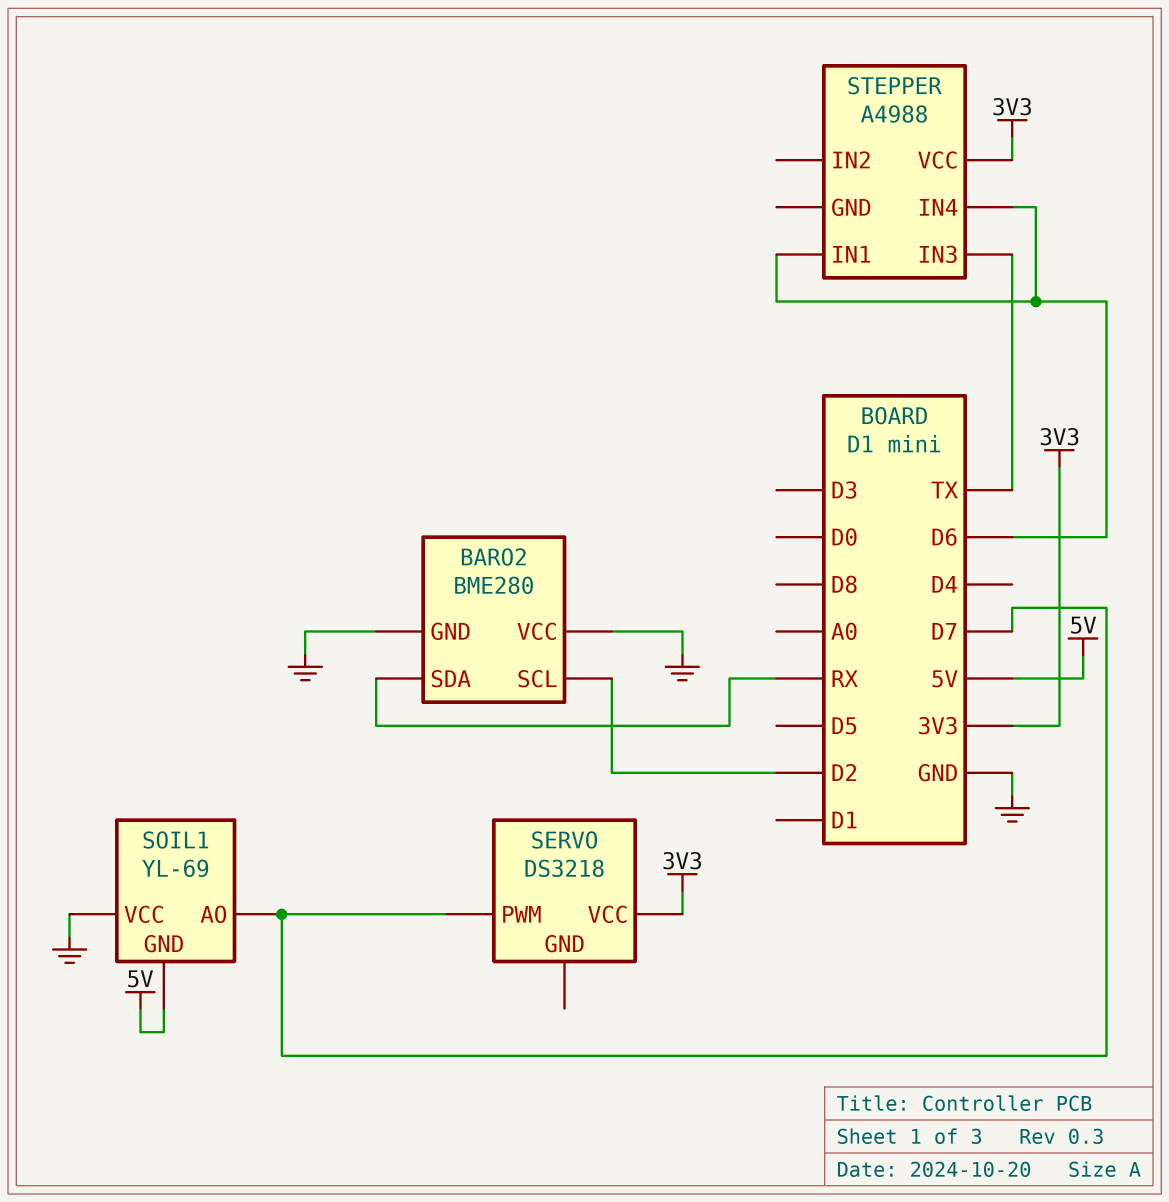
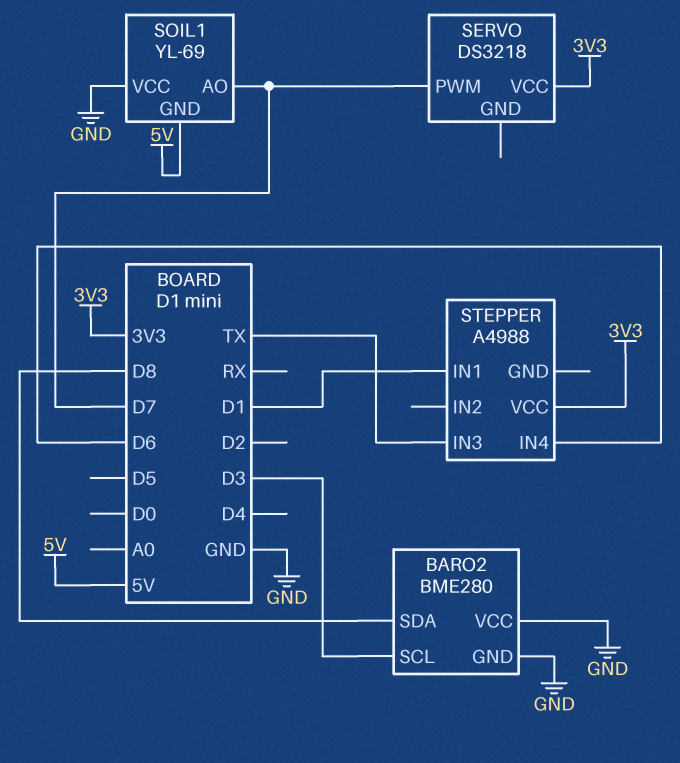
BARO2 pin SCL: D2 -> D3
BARO2 pin SDA: RX -> D8
STEPPER pin IN1: D6 -> D1

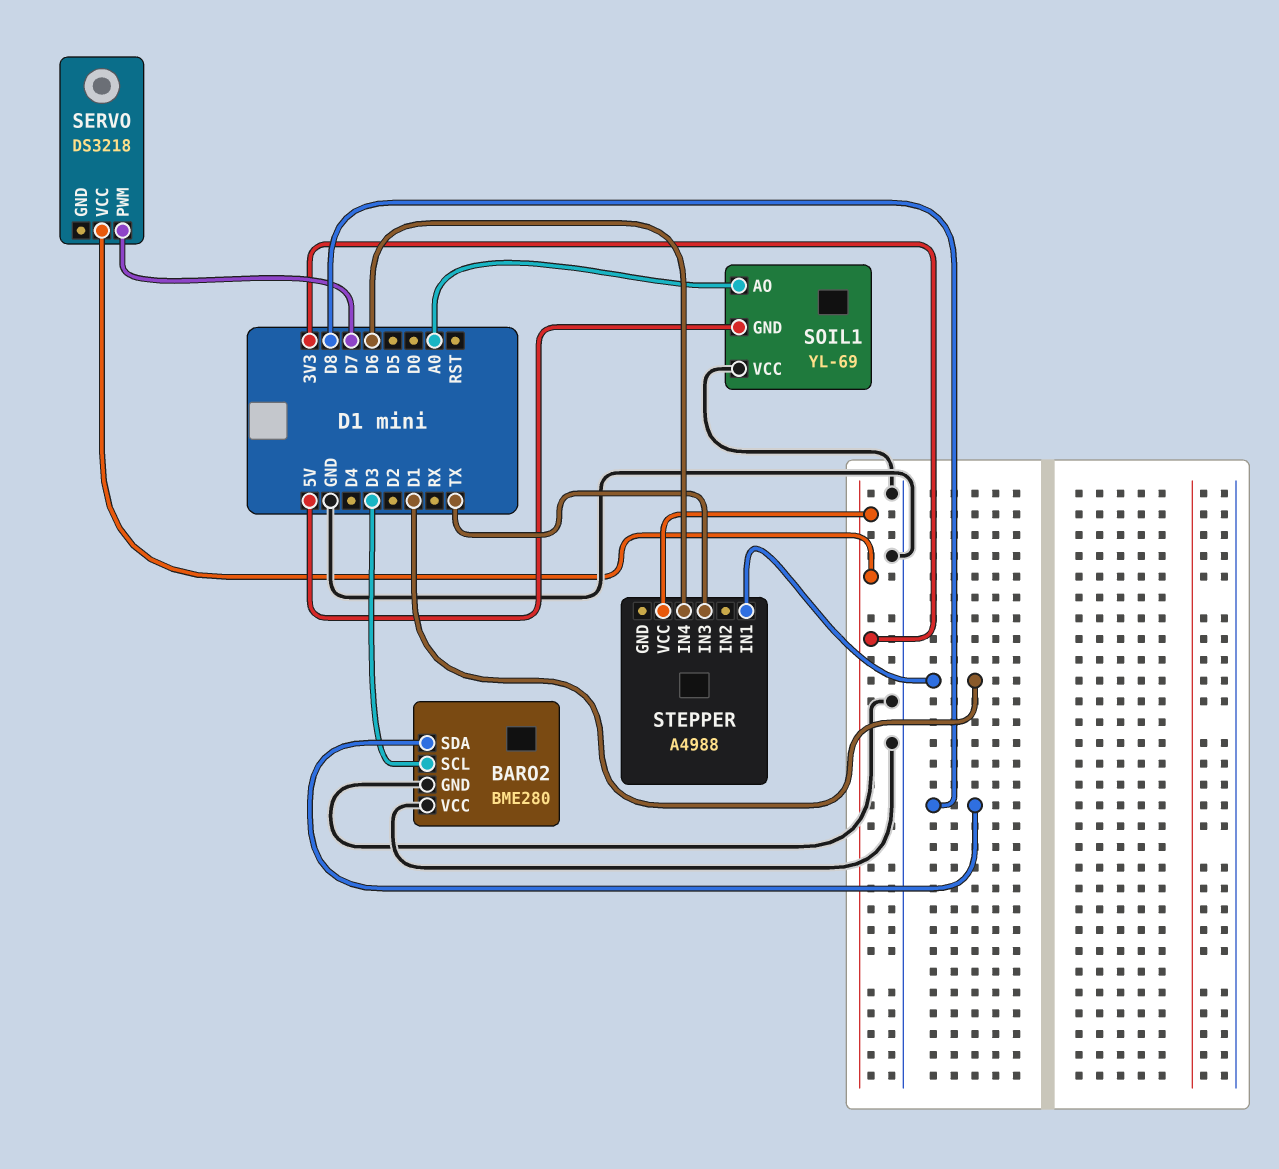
SOIL1 pin AO: D7 -> A0

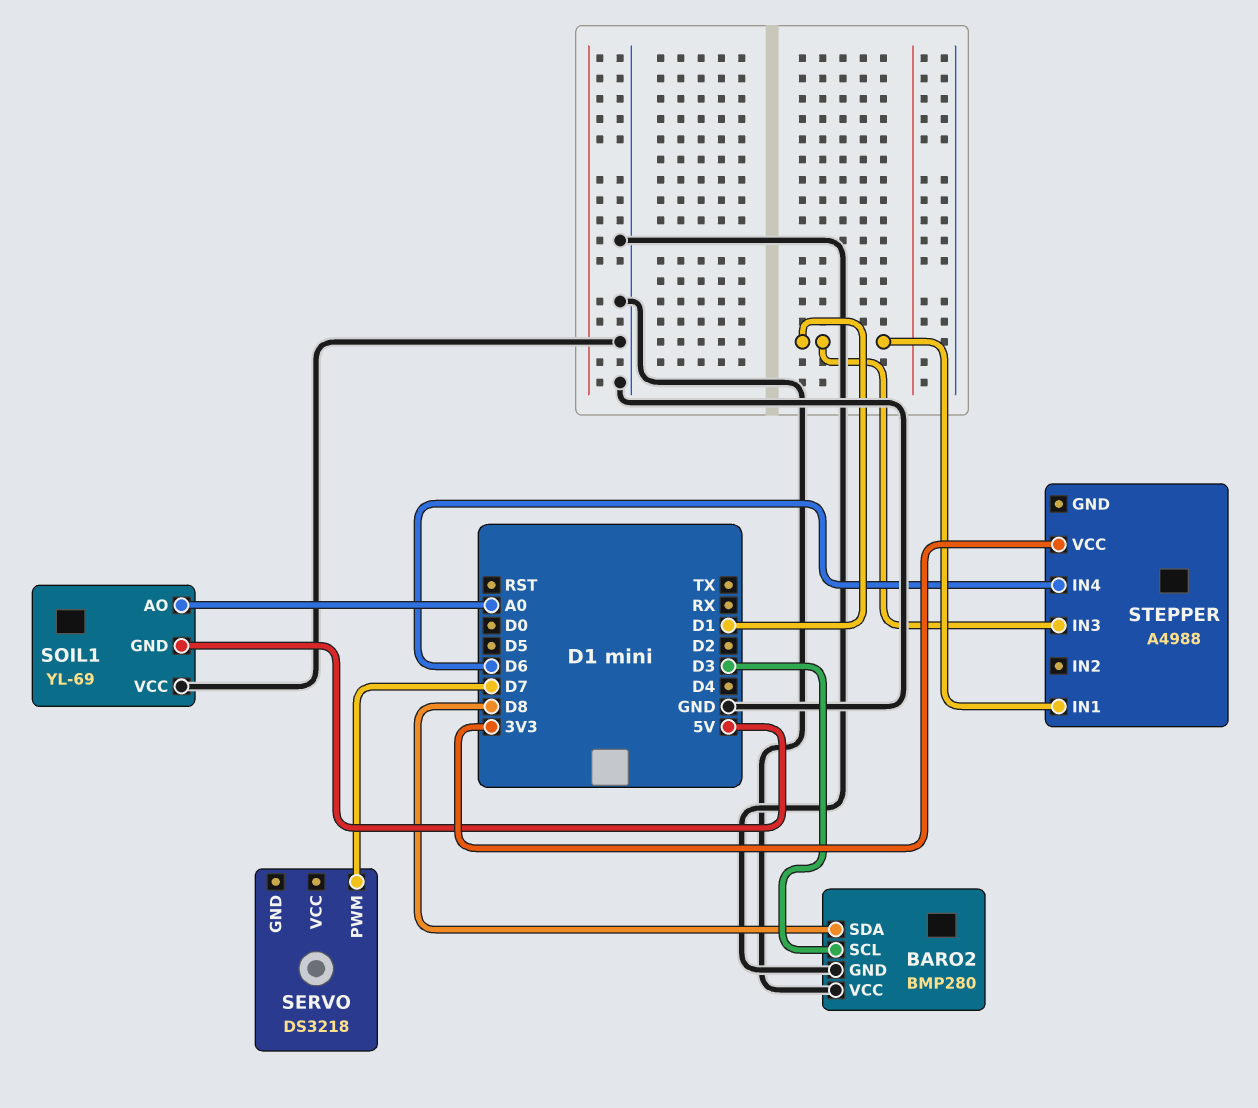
BARO2: BME280 -> BMP280
SERVO pin VCC: 3V3 -> none
STEPPER pin IN3: TX -> D1

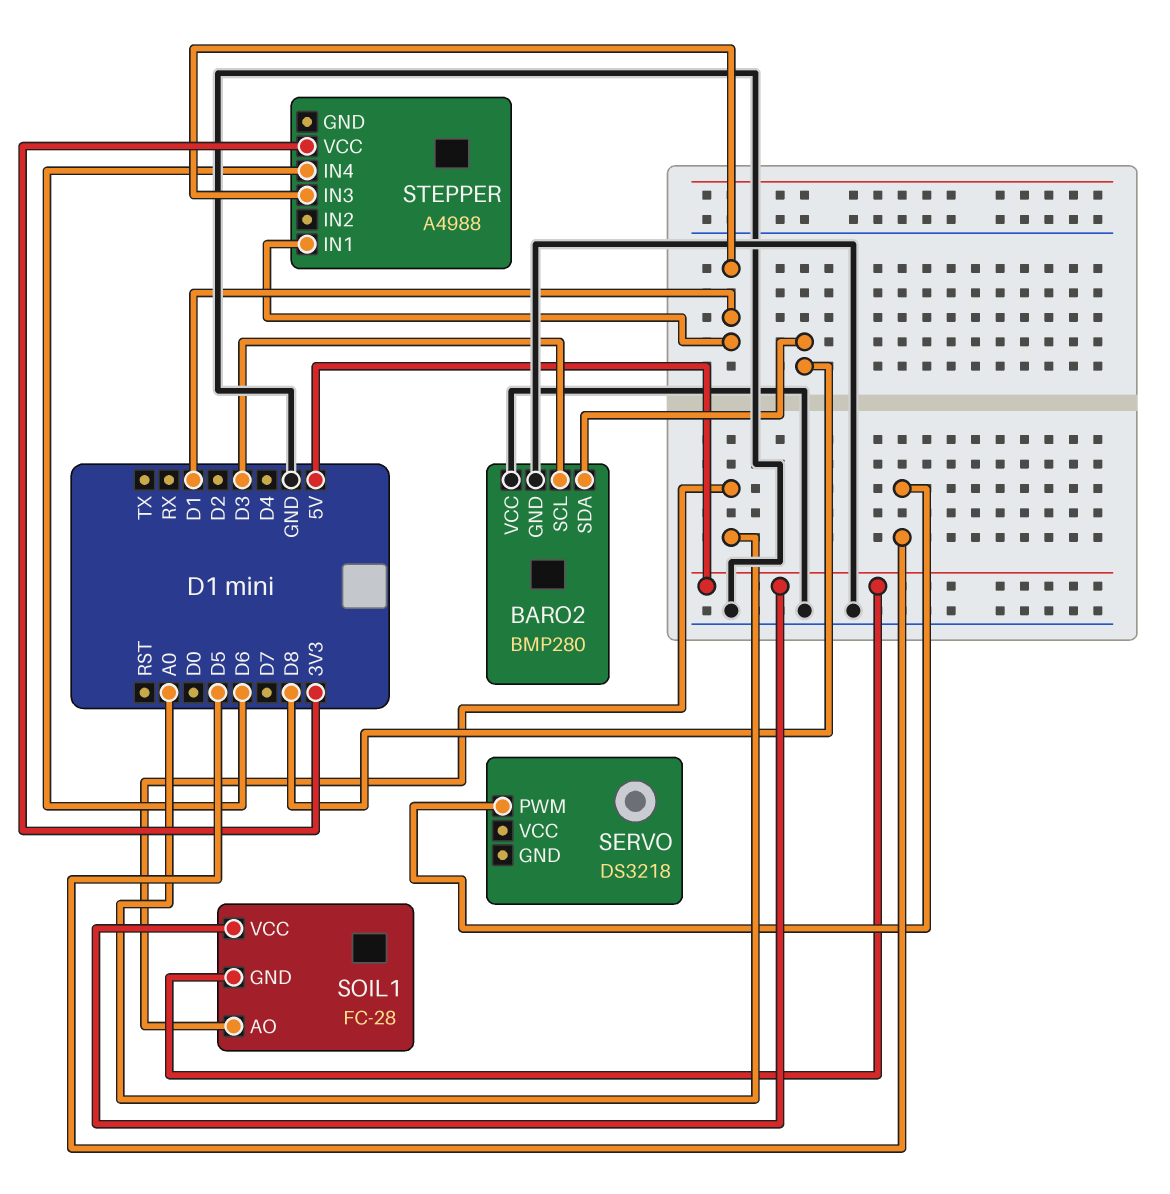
SERVO pin PWM: D7 -> D5
SOIL1: YL-69 -> FC-28
SOIL1 pin VCC: GND -> 5V

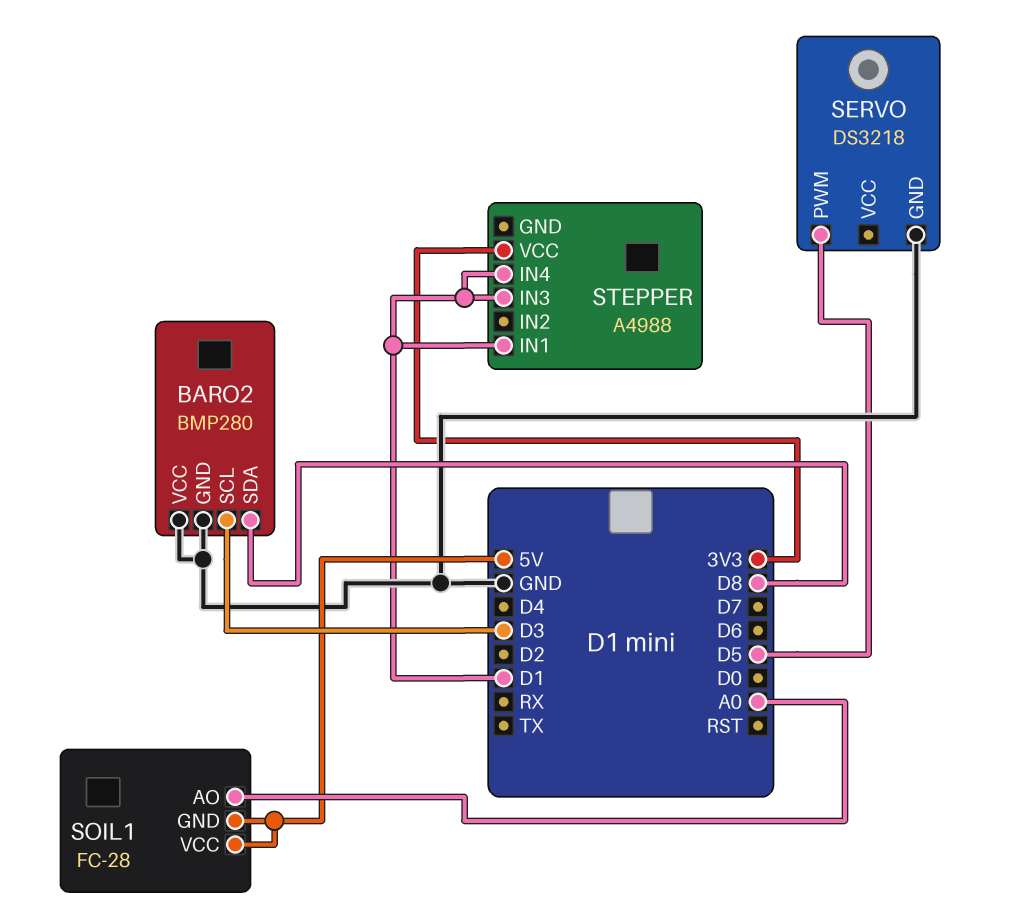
SERVO pin GND: none -> GND
STEPPER pin IN4: D6 -> D1

